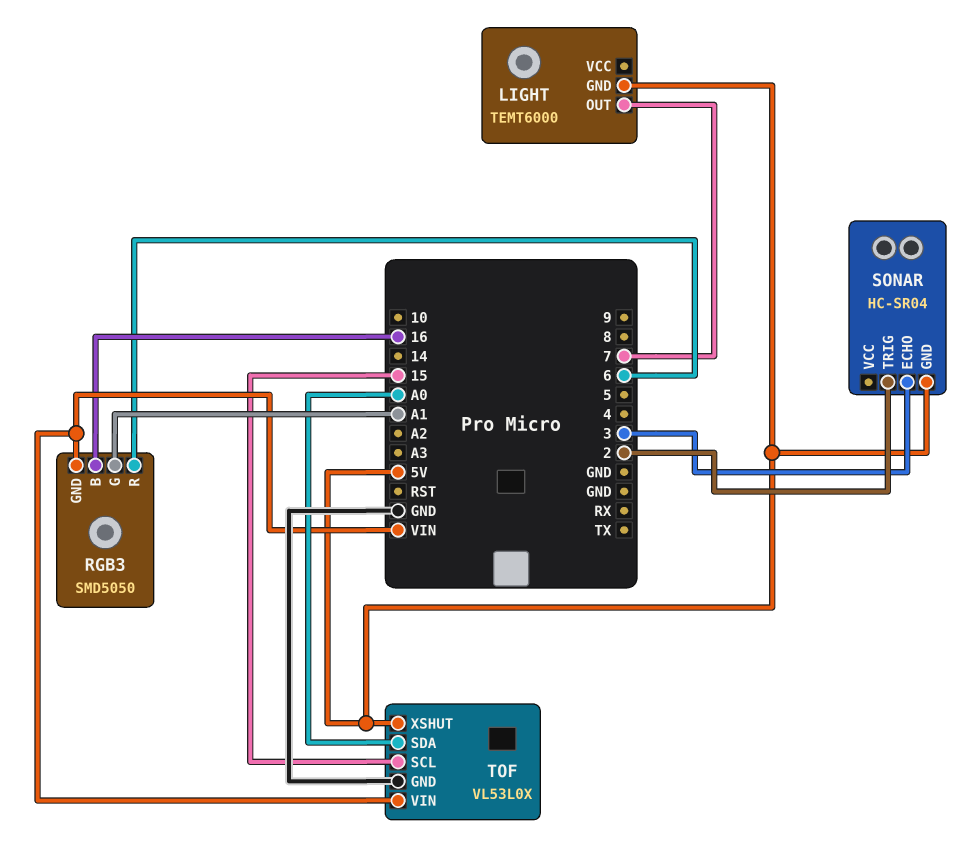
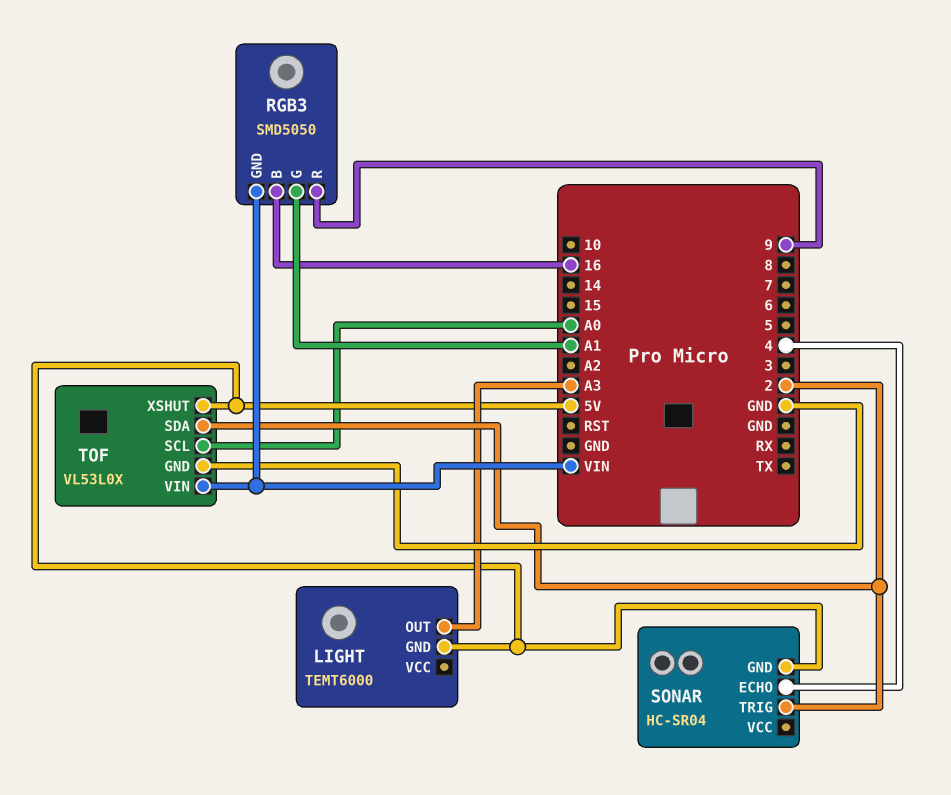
LIGHT pin OUT: 7 -> A3
RGB3 pin R: 6 -> 9
SONAR pin ECHO: 3 -> 4
TOF pin SCL: 15 -> A0
TOF pin SDA: A0 -> 2

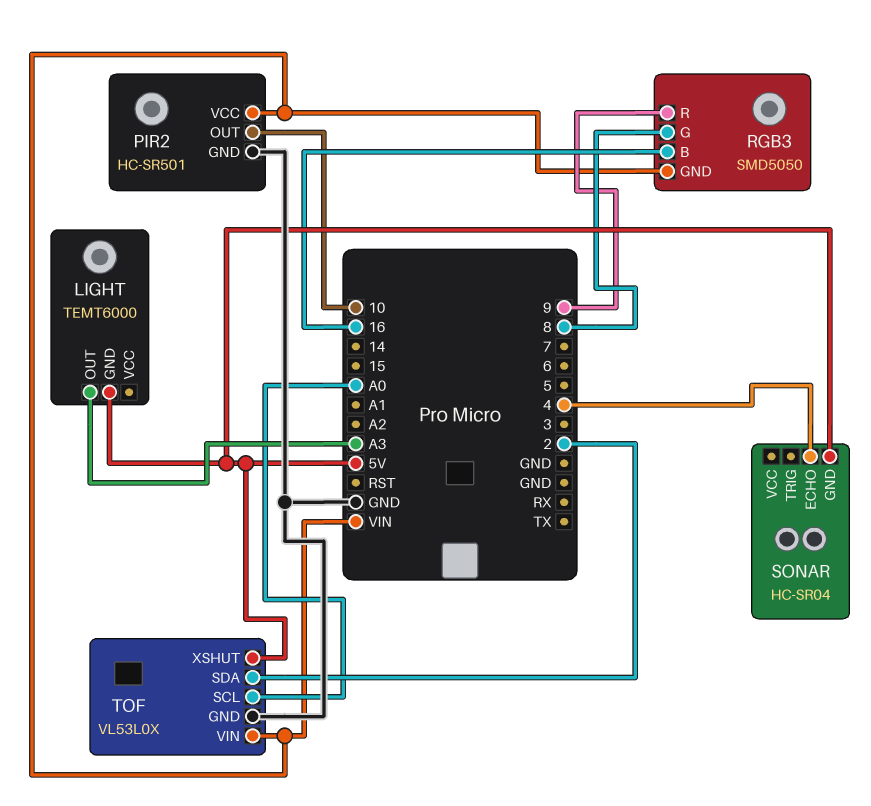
PIR2: none -> HC-SR501
PIR2 pin GND: none -> GND
PIR2 pin OUT: none -> 10
PIR2 pin VCC: none -> VIN
RGB3 pin G: A1 -> 8
SONAR pin TRIG: 2 -> none

